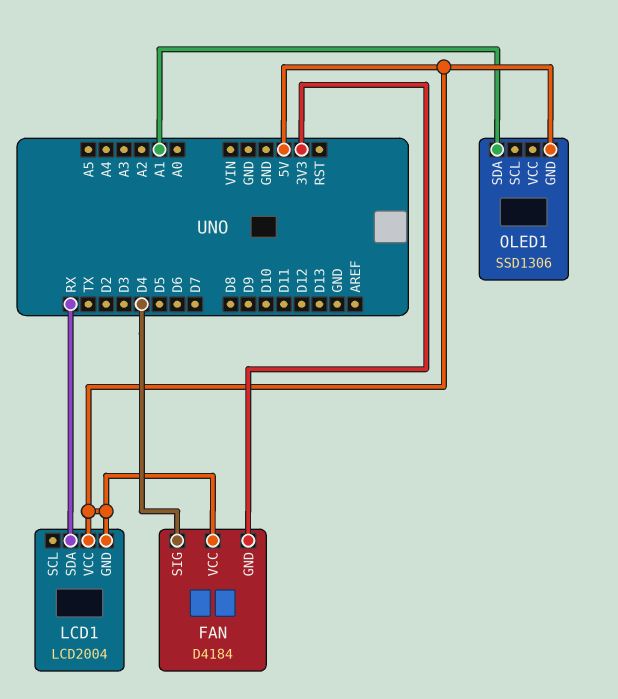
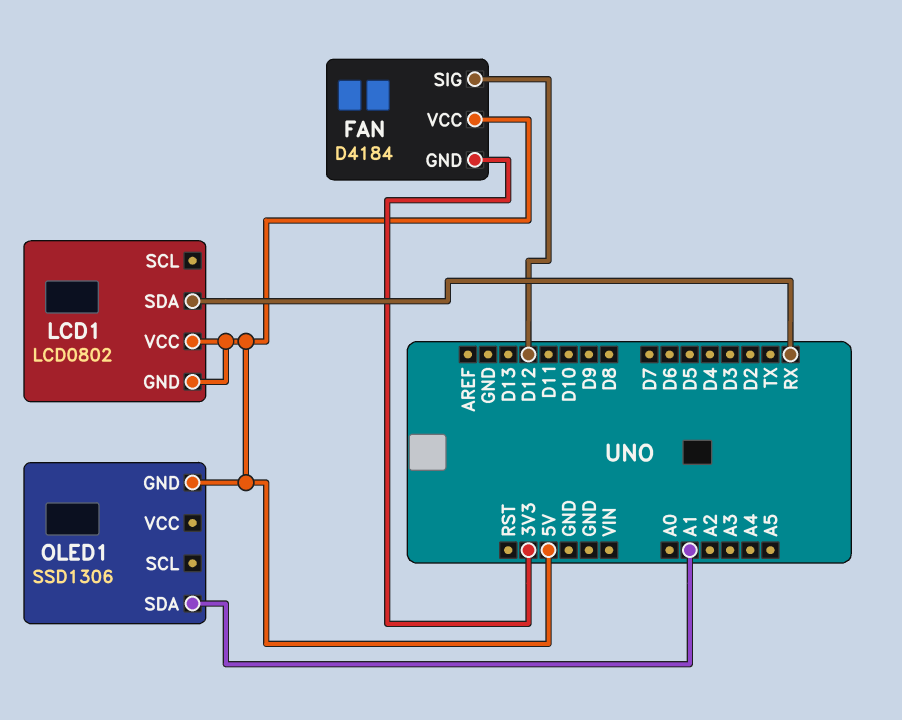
FAN pin SIG: D4 -> D12
LCD1: LCD2004 -> LCD0802

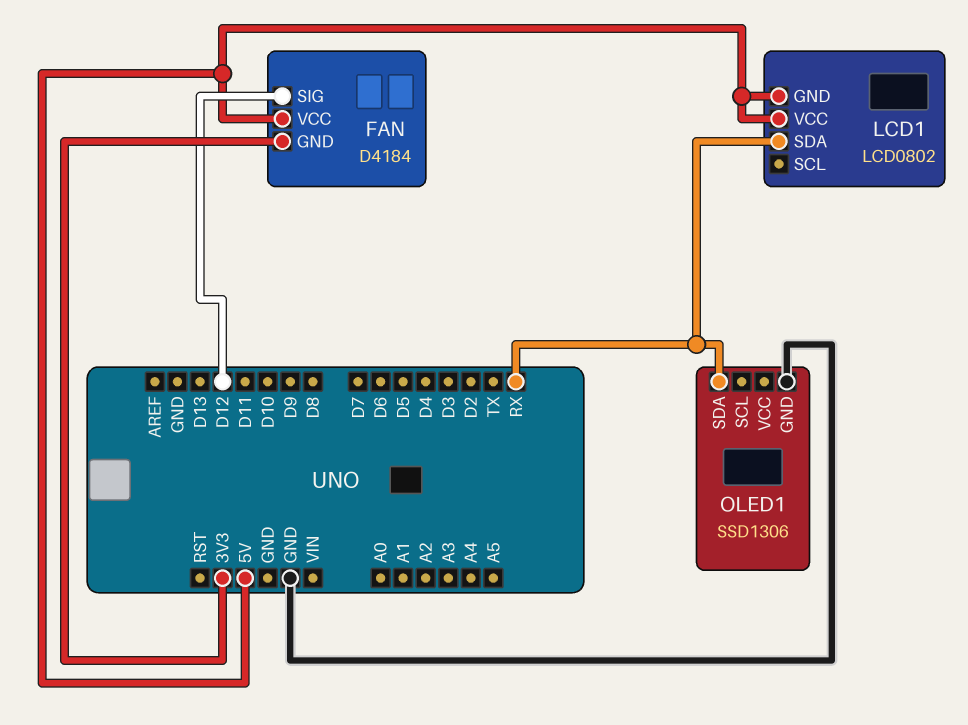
OLED1 pin GND: 5V -> GND
OLED1 pin SDA: A1 -> RX

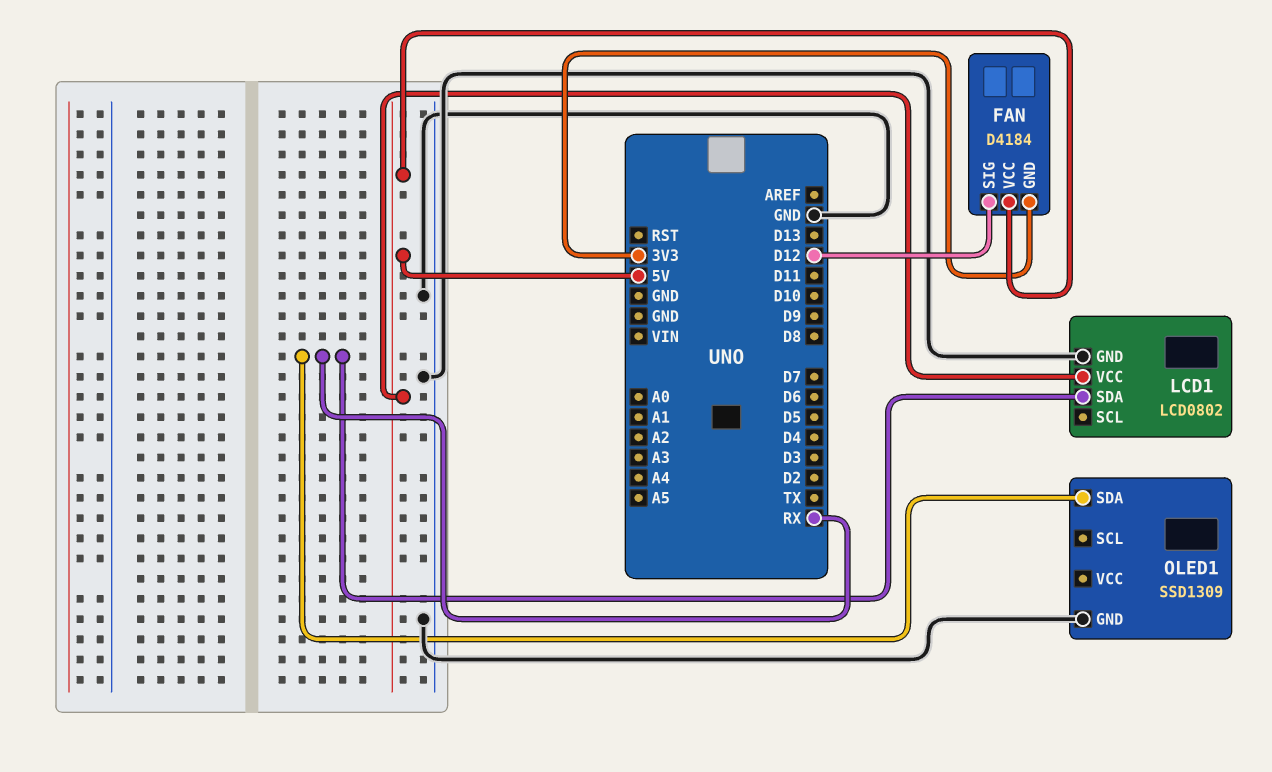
LCD1 pin GND: 5V -> GND
OLED1: SSD1306 -> SSD1309

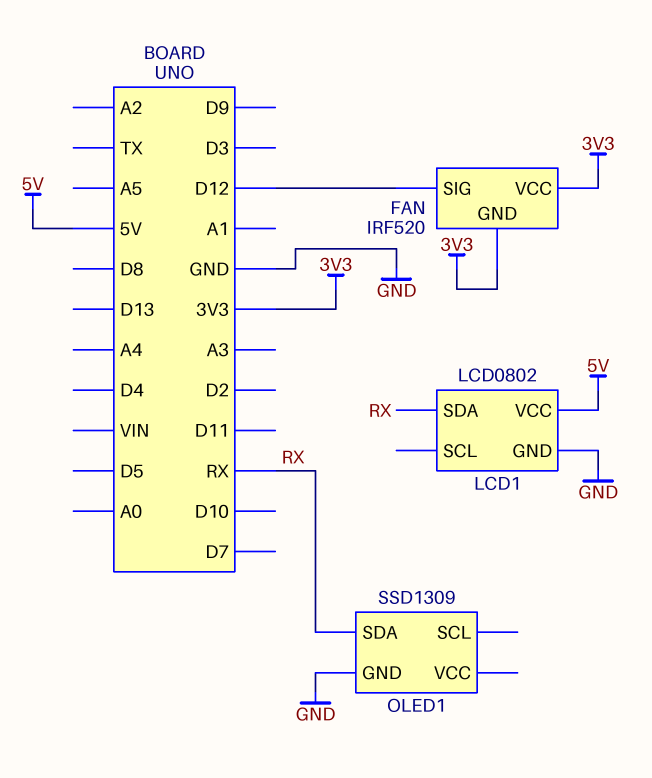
FAN: D4184 -> IRF520
FAN pin VCC: 5V -> 3V3

